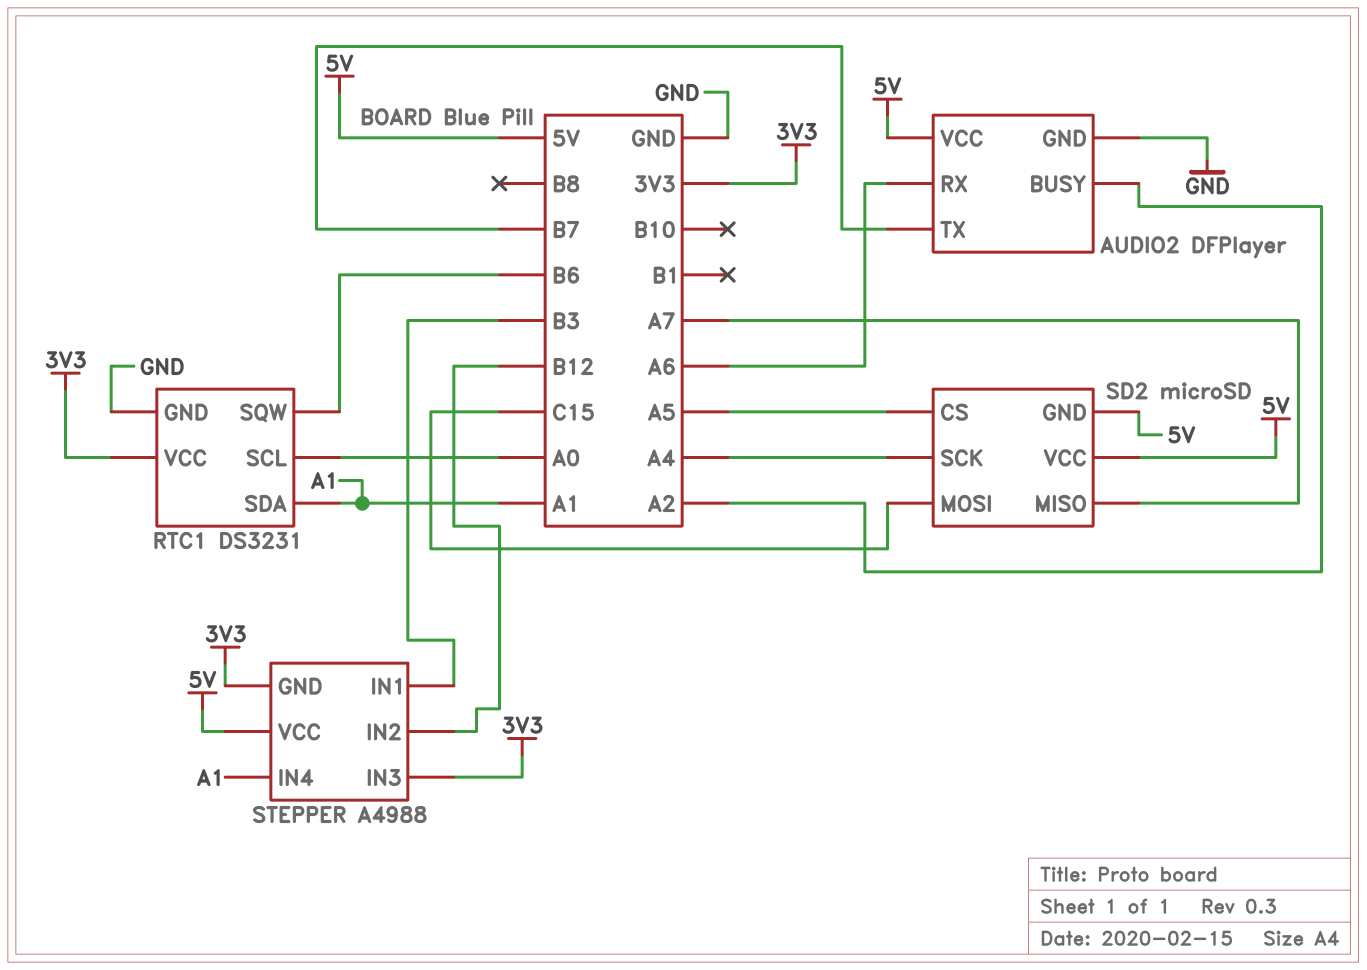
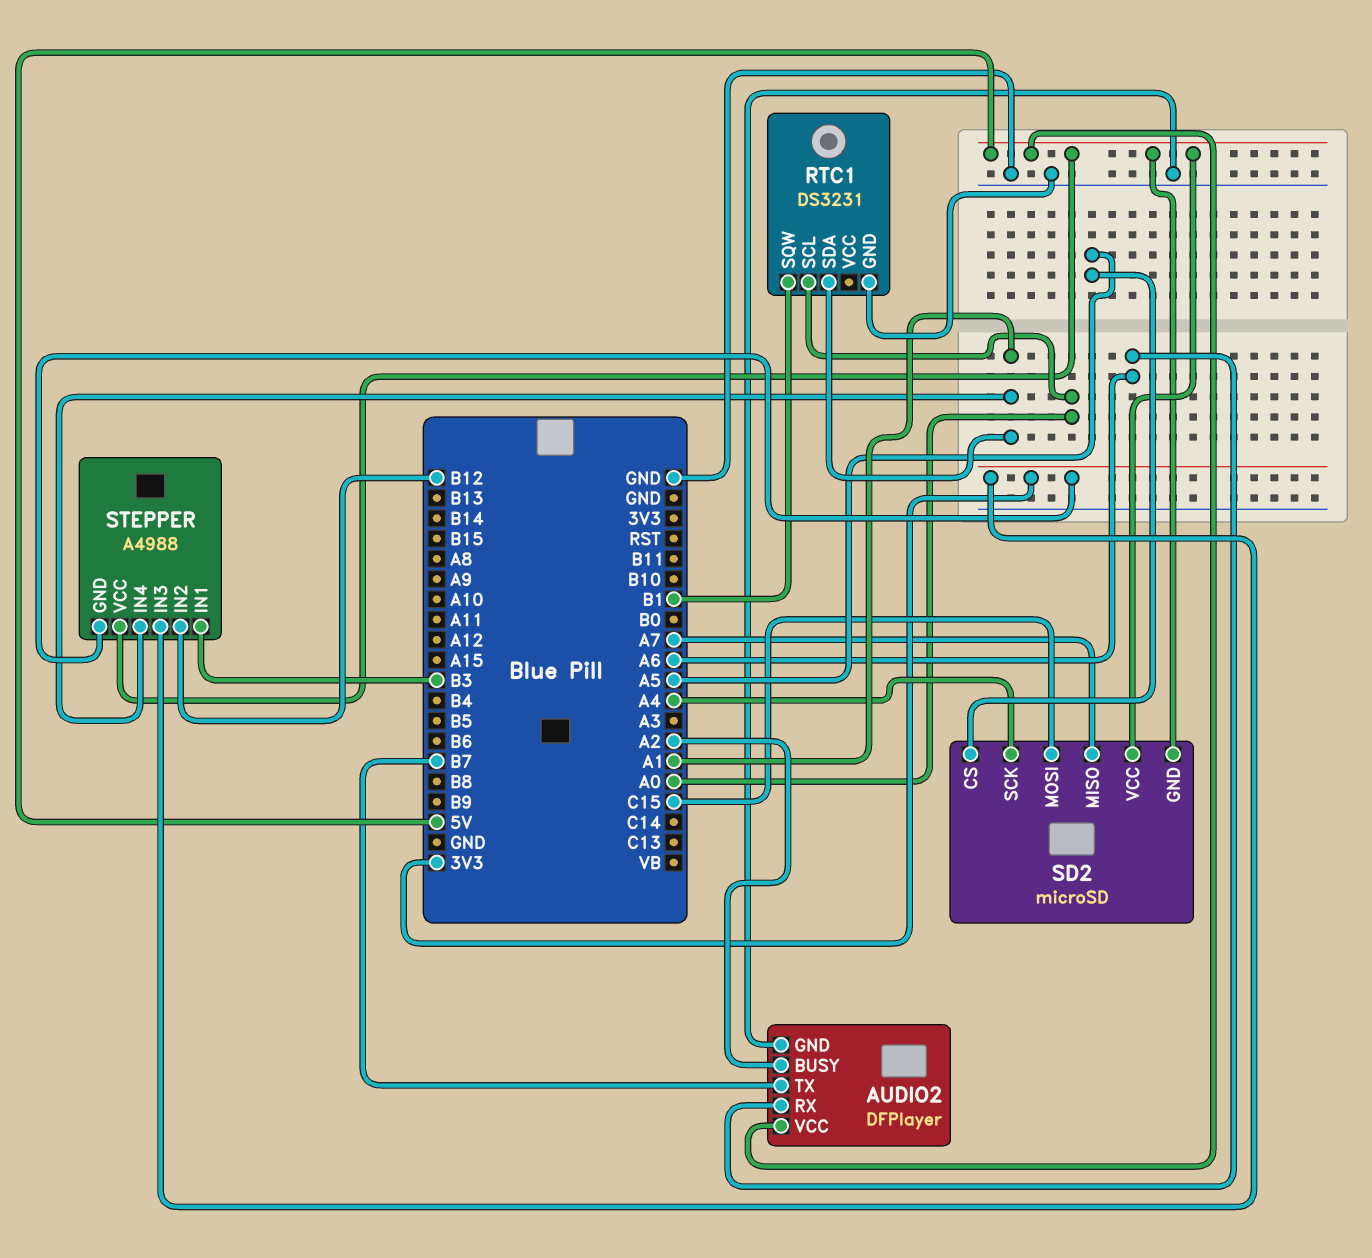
RTC1 pin SQW: B6 -> B1
RTC1 pin VCC: 3V3 -> none

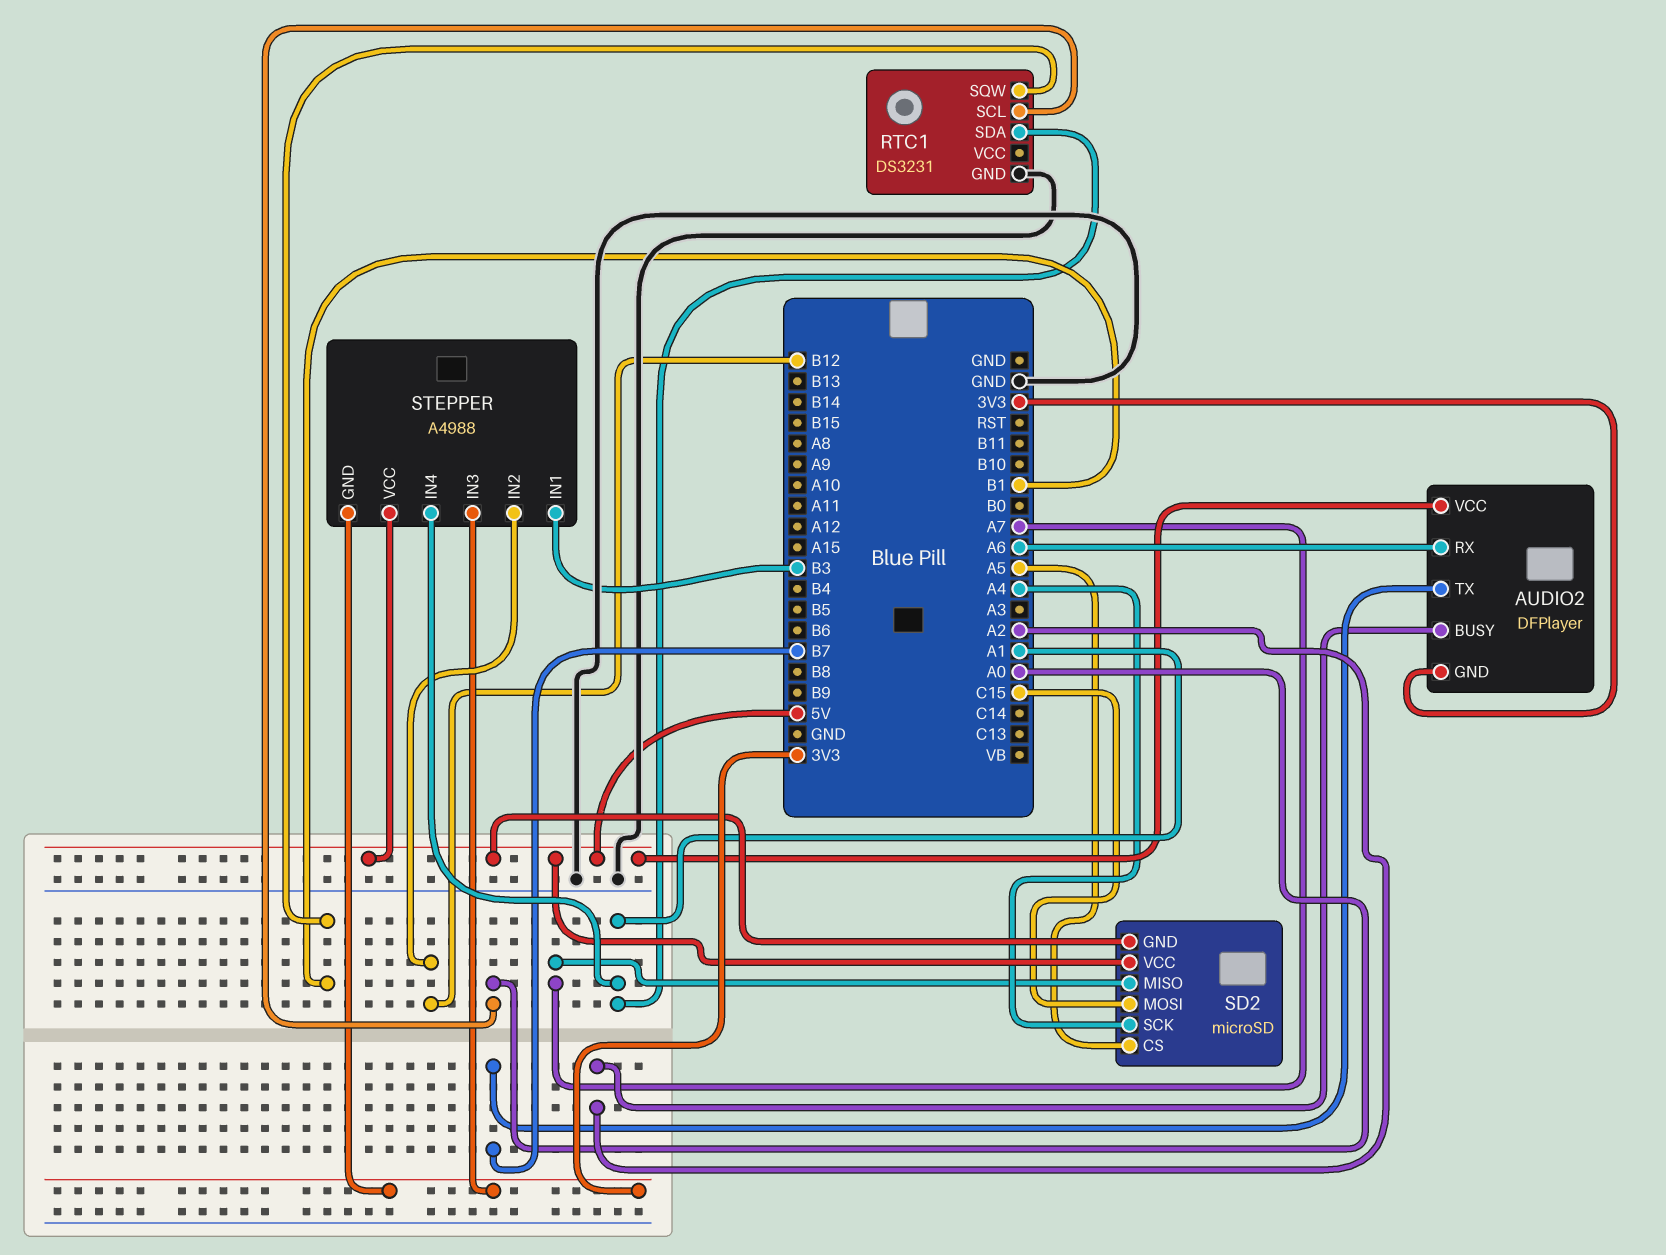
AUDIO2 pin GND: GND -> 3V3

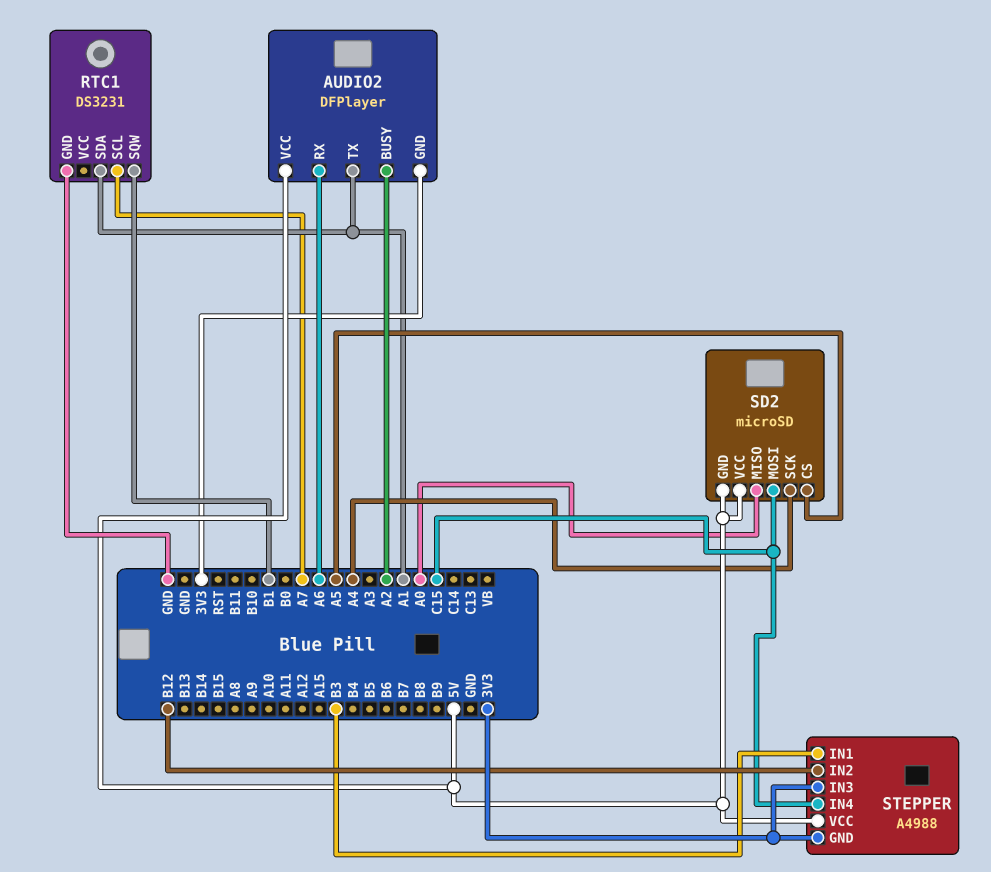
AUDIO2 pin TX: B7 -> A1
RTC1 pin SCL: A0 -> A7
SD2 pin MISO: A7 -> A0
STEPPER pin IN4: A1 -> C15

